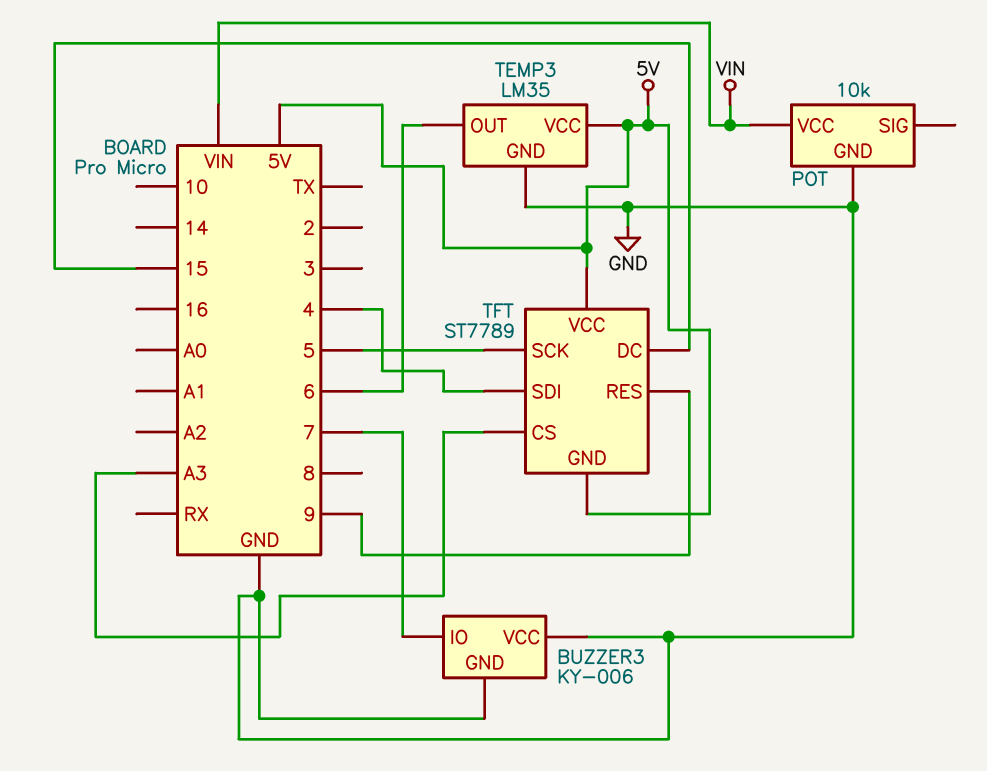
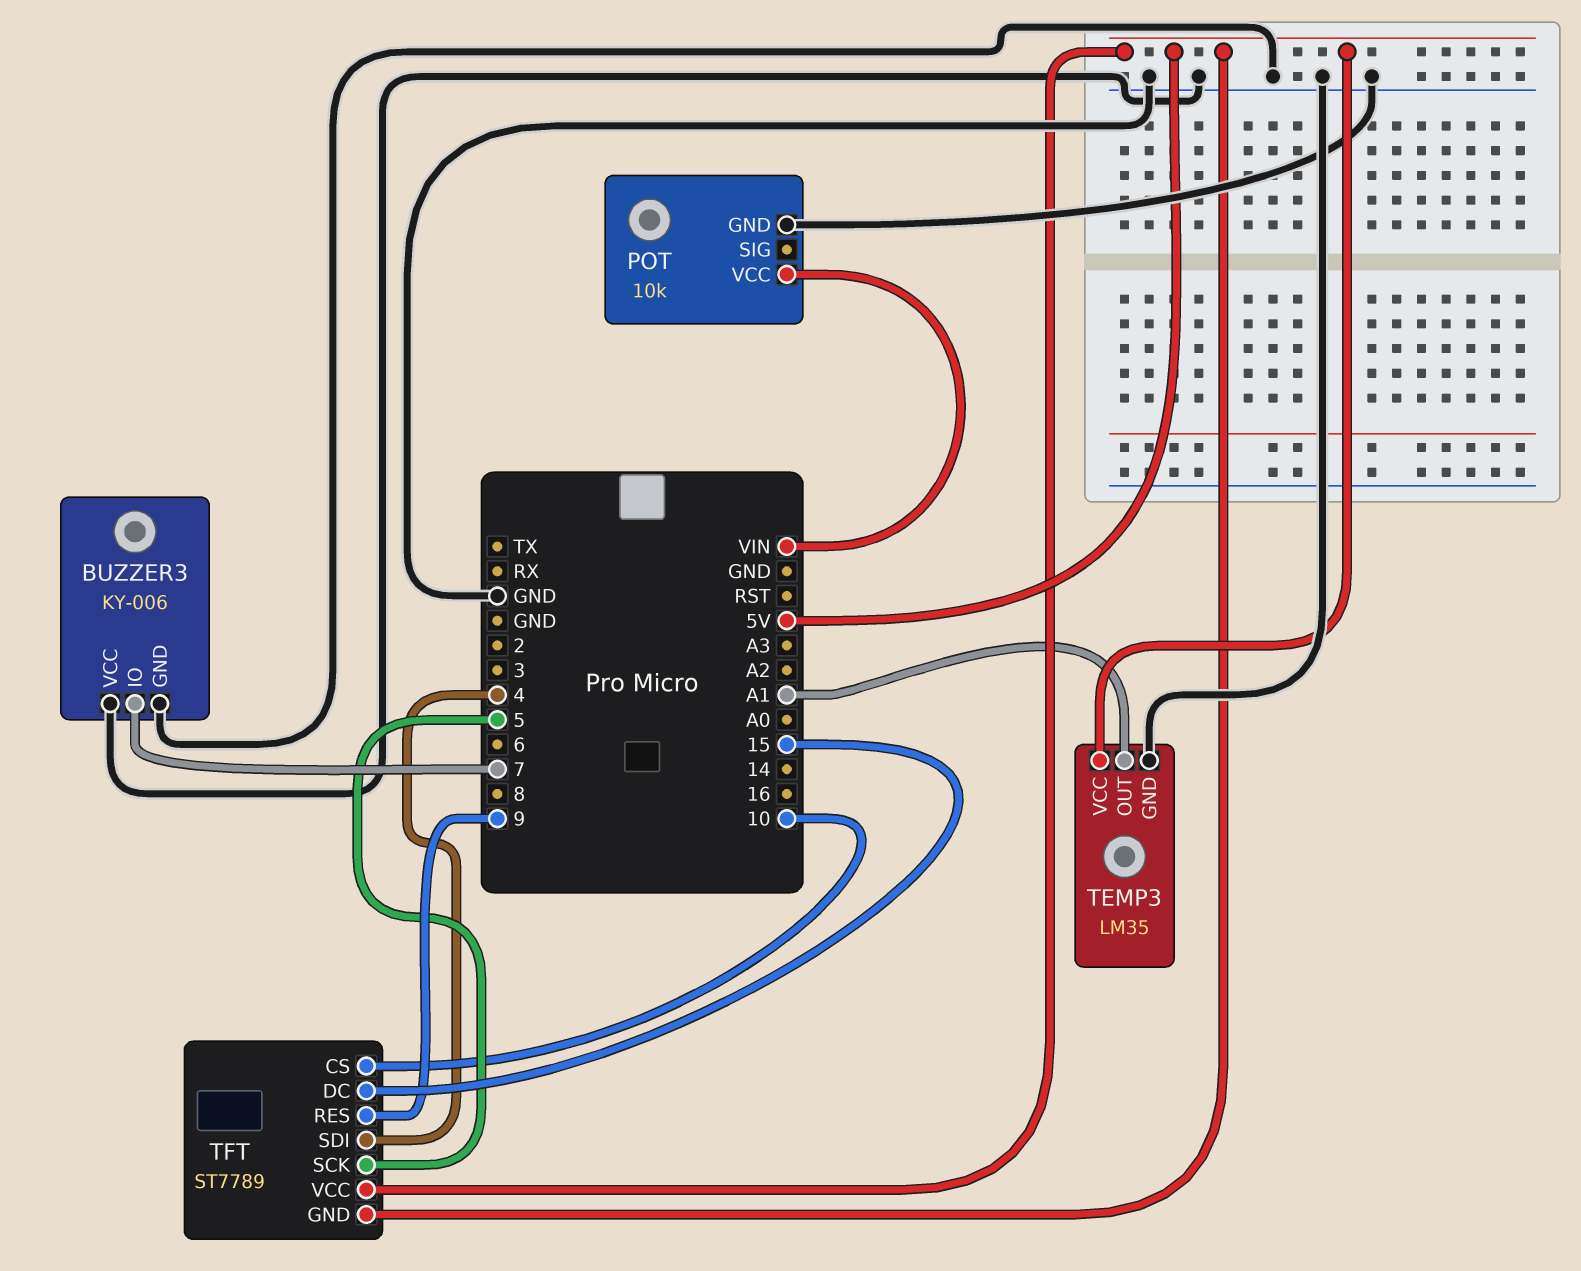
TEMP3 pin OUT: 6 -> A1
TFT pin CS: A3 -> 10

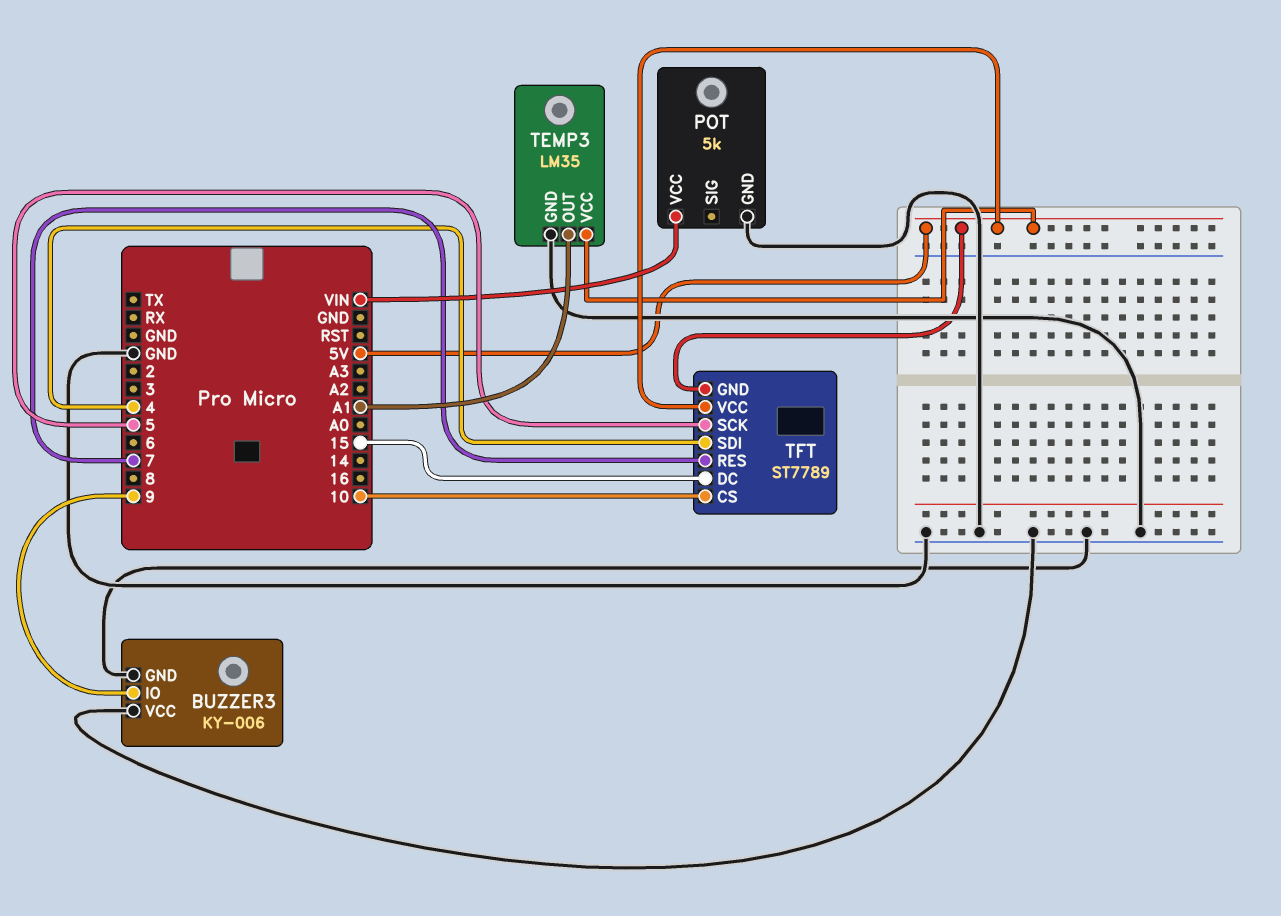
BUZZER3 pin IO: 7 -> 9
POT: 10k -> 5k
TFT pin RES: 9 -> 7

